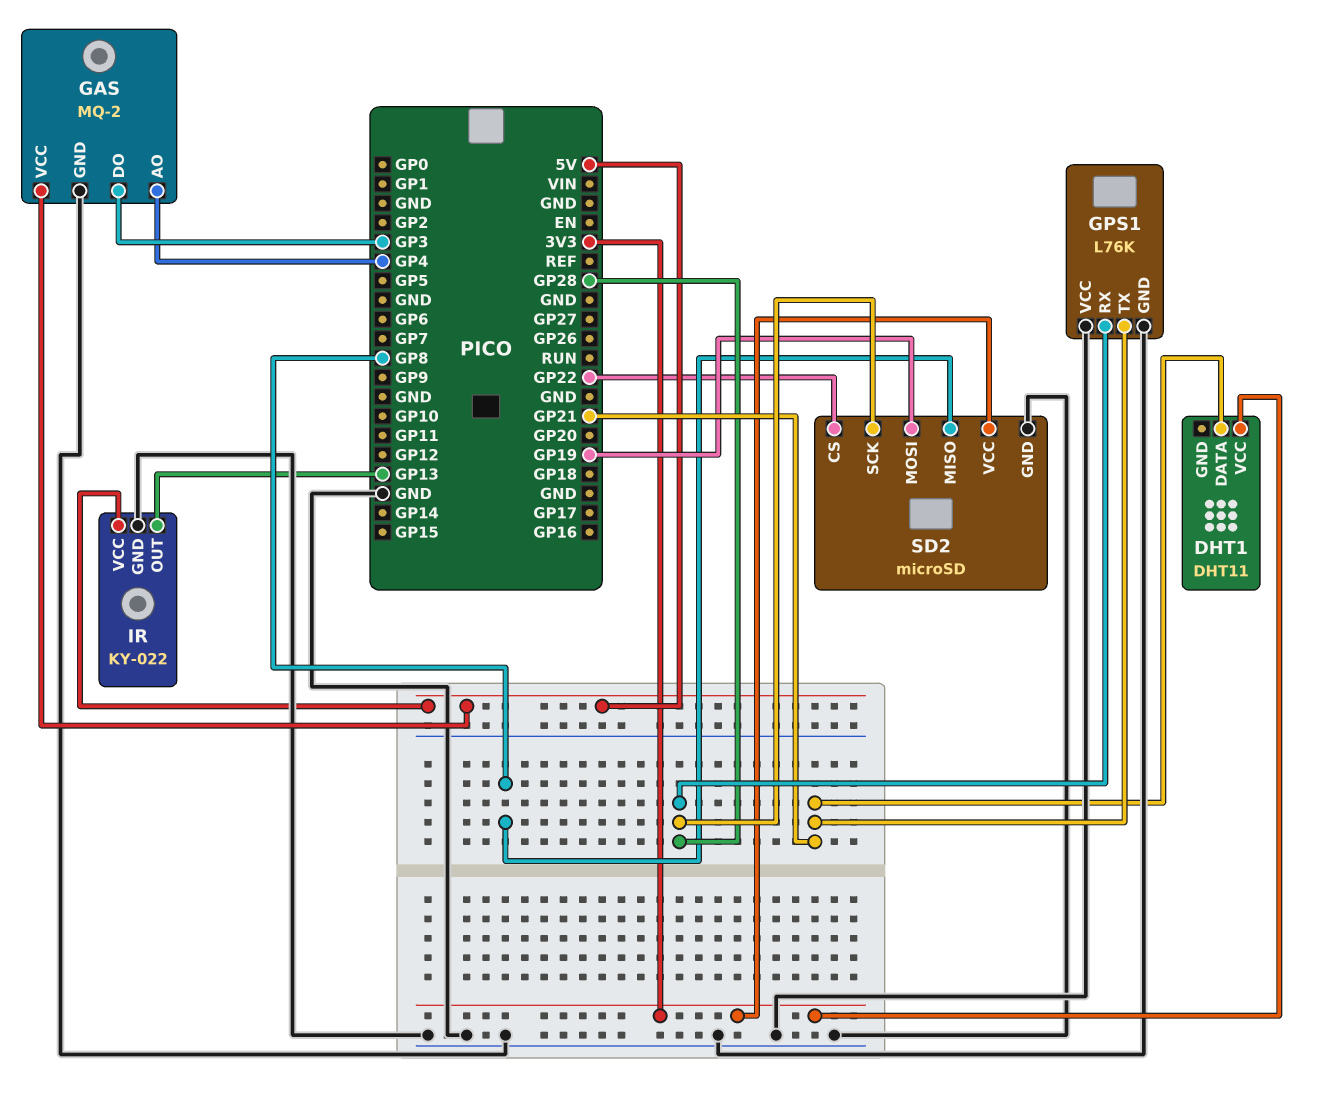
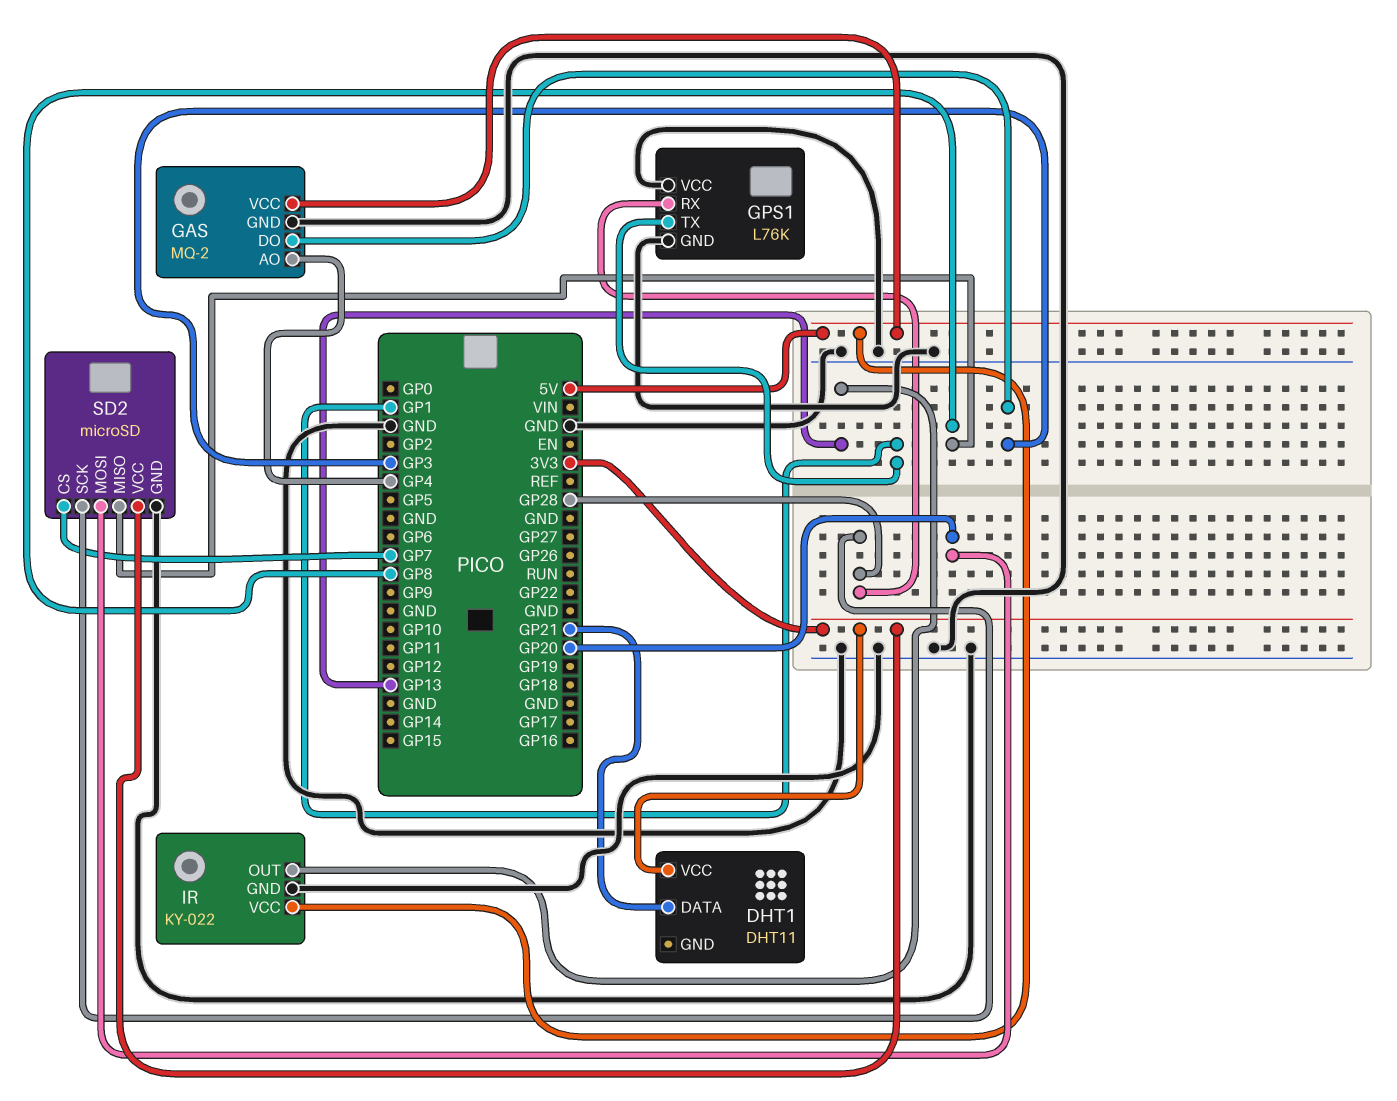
GPS1 pin TX: GP21 -> GP1
SD2 pin CS: GP22 -> GP7
SD2 pin MOSI: GP19 -> GP20

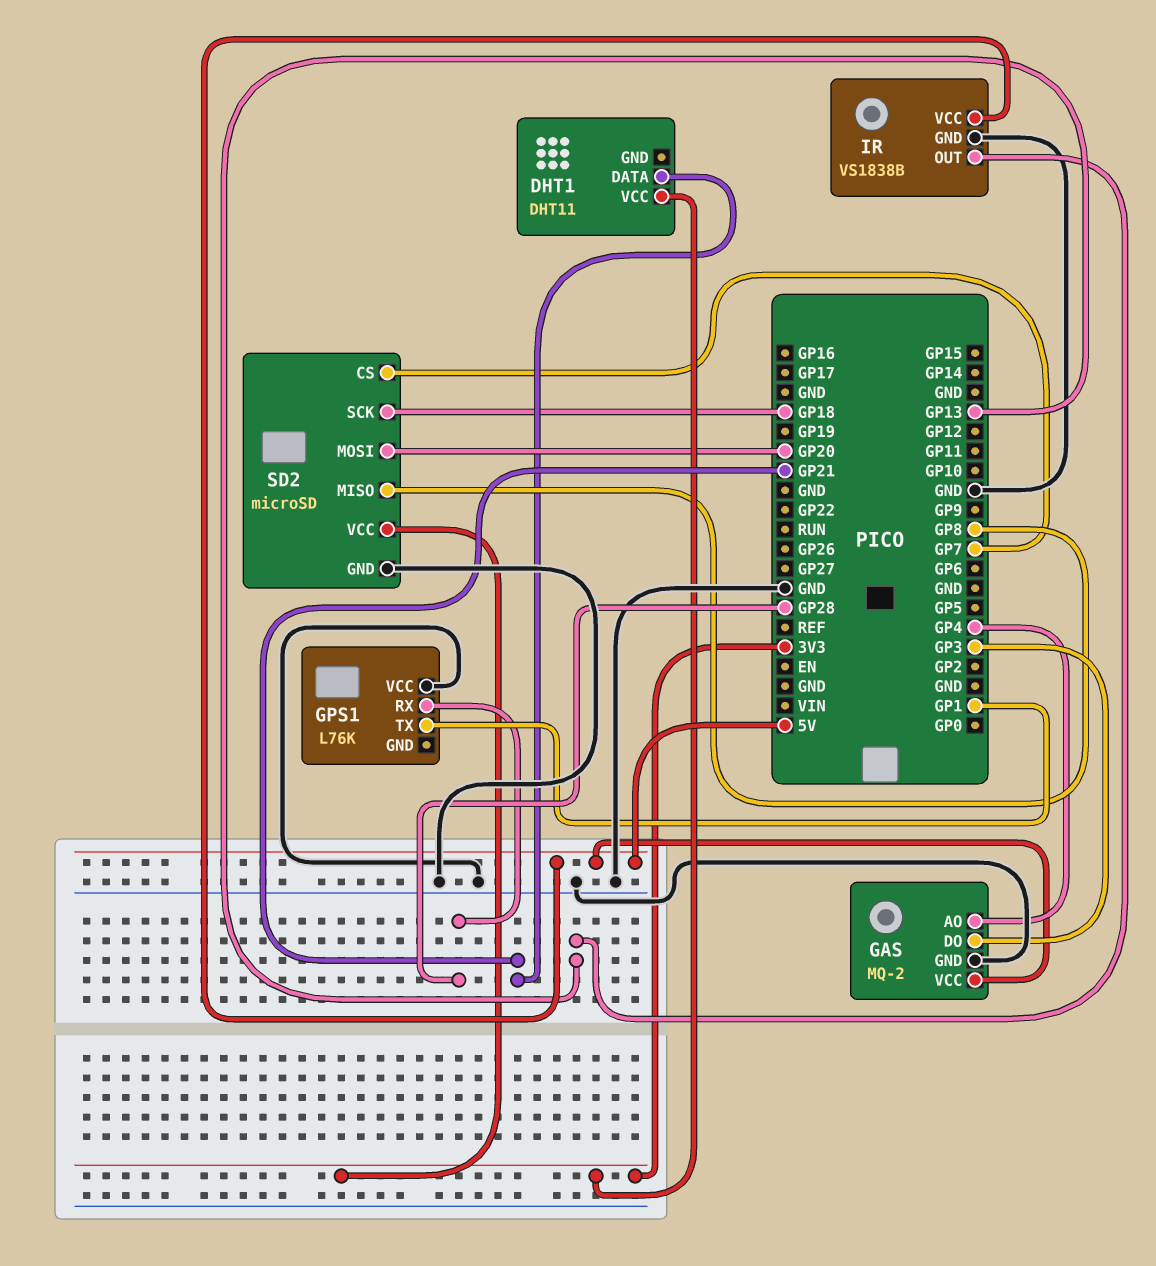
GPS1 pin GND: GND -> none
IR: KY-022 -> VS1838B
SD2 pin SCK: GP28 -> GP18

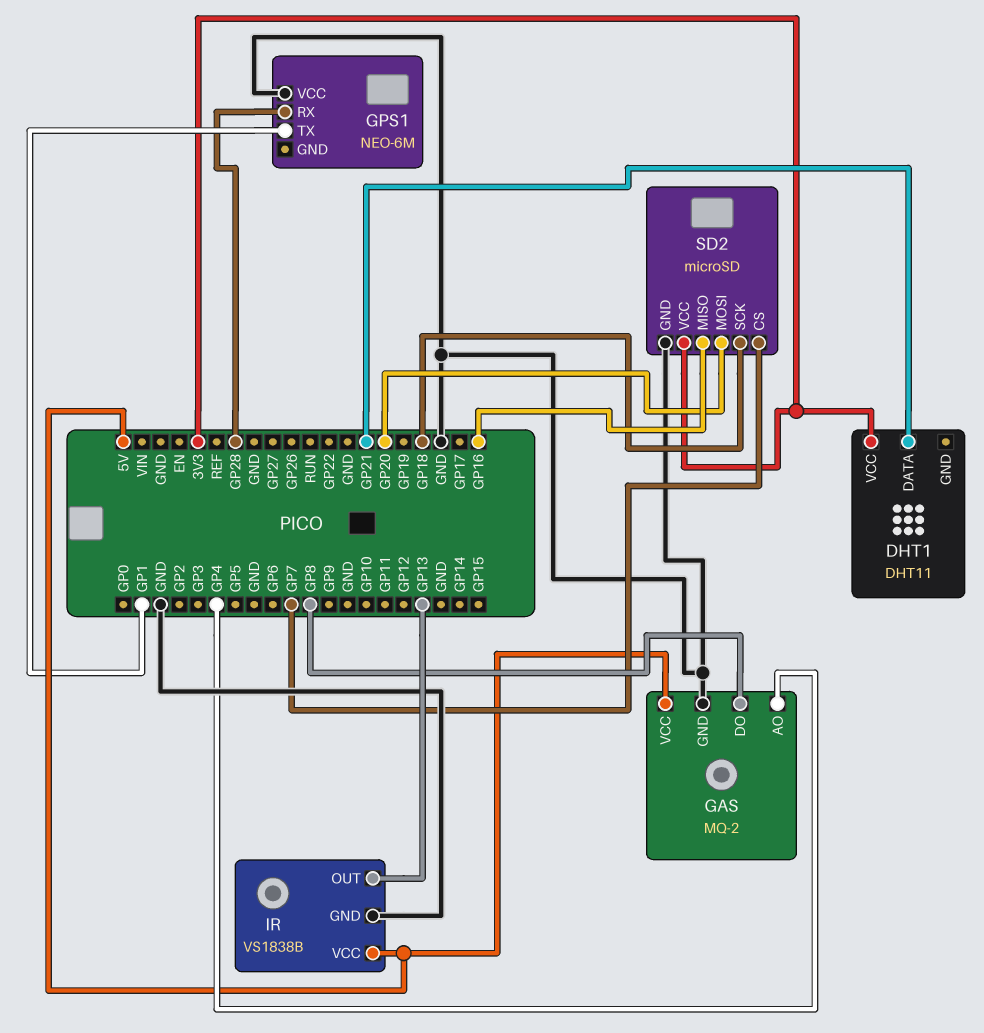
GAS pin DO: GP3 -> GP8
GPS1: L76K -> NEO-6M
SD2 pin MISO: GP8 -> GP16

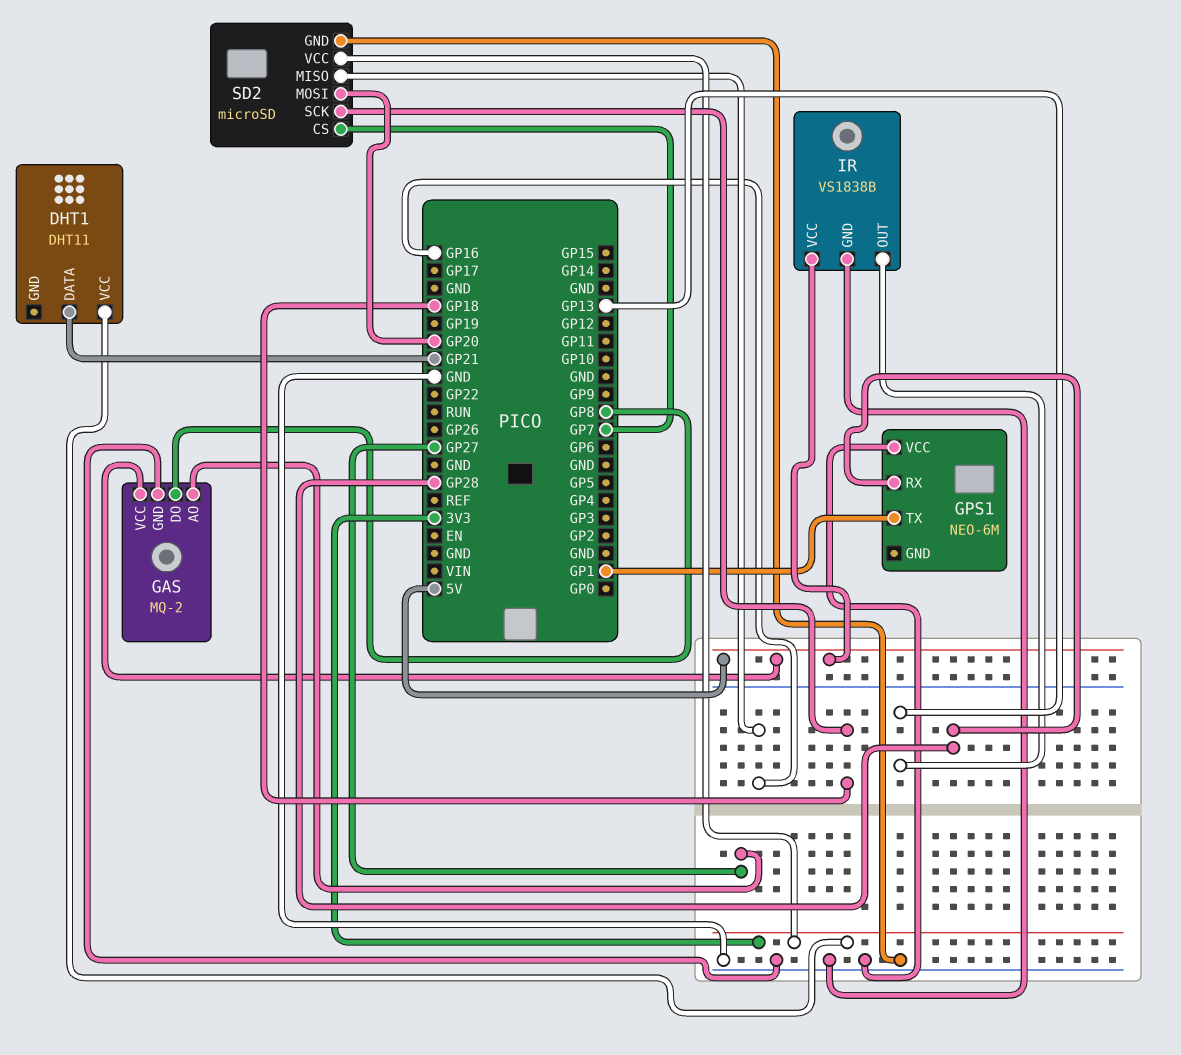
GAS pin AO: GP4 -> GP27

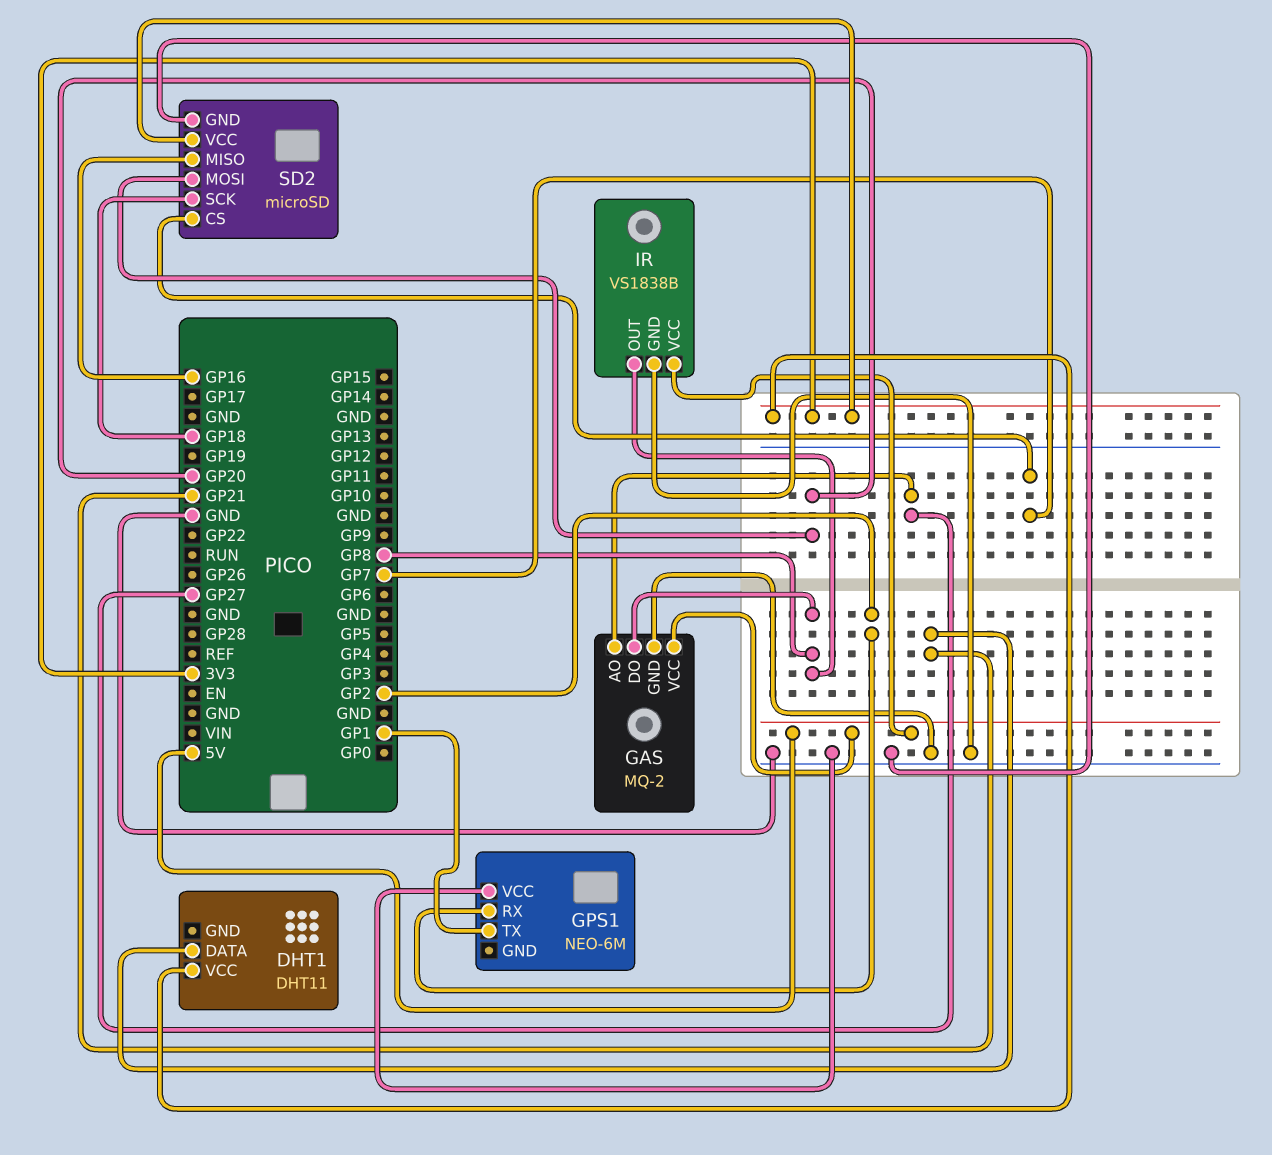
GPS1 pin RX: GP28 -> GP2
IR pin OUT: GP13 -> GP8

